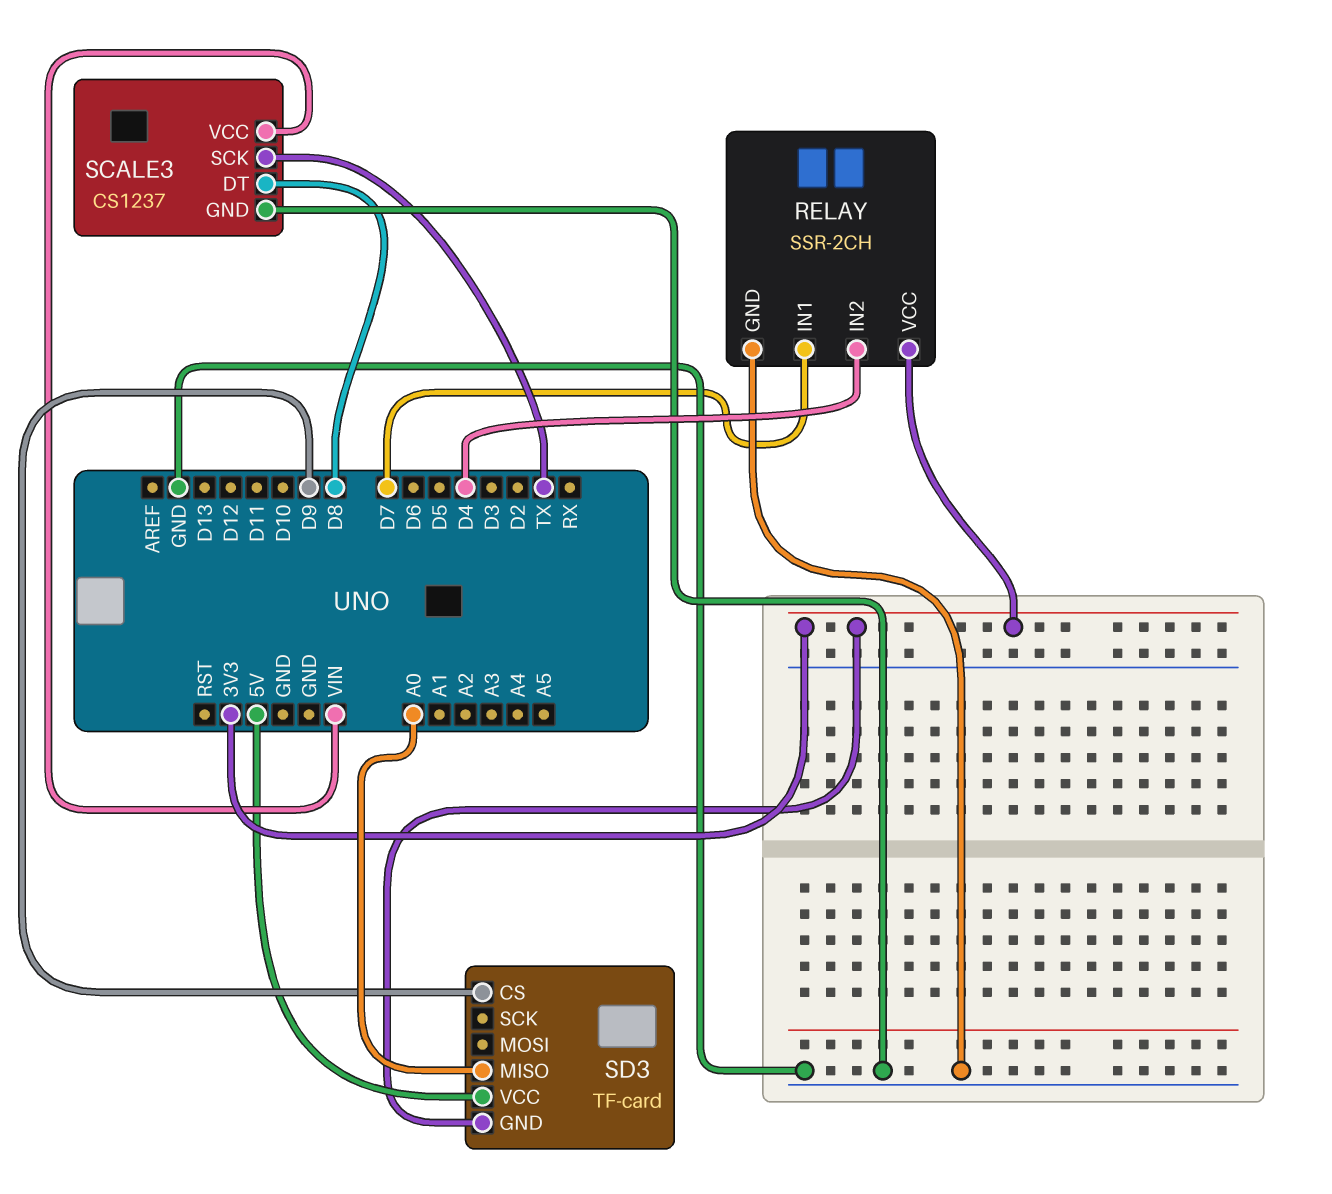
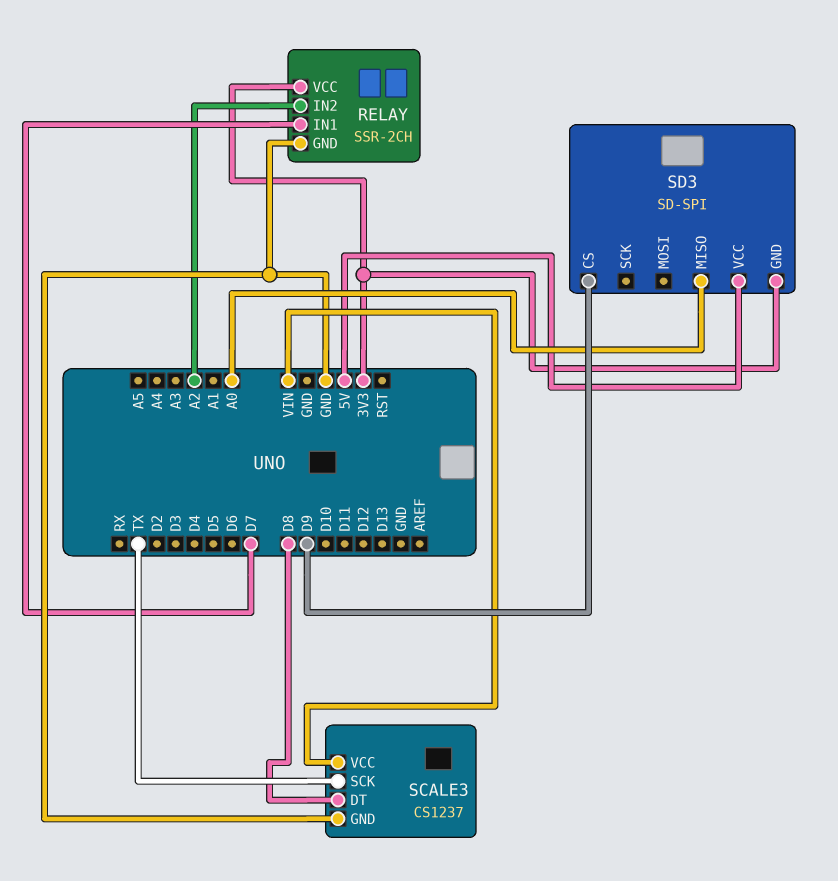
RELAY pin IN2: D4 -> A2
SD3: TF-card -> SD-SPI

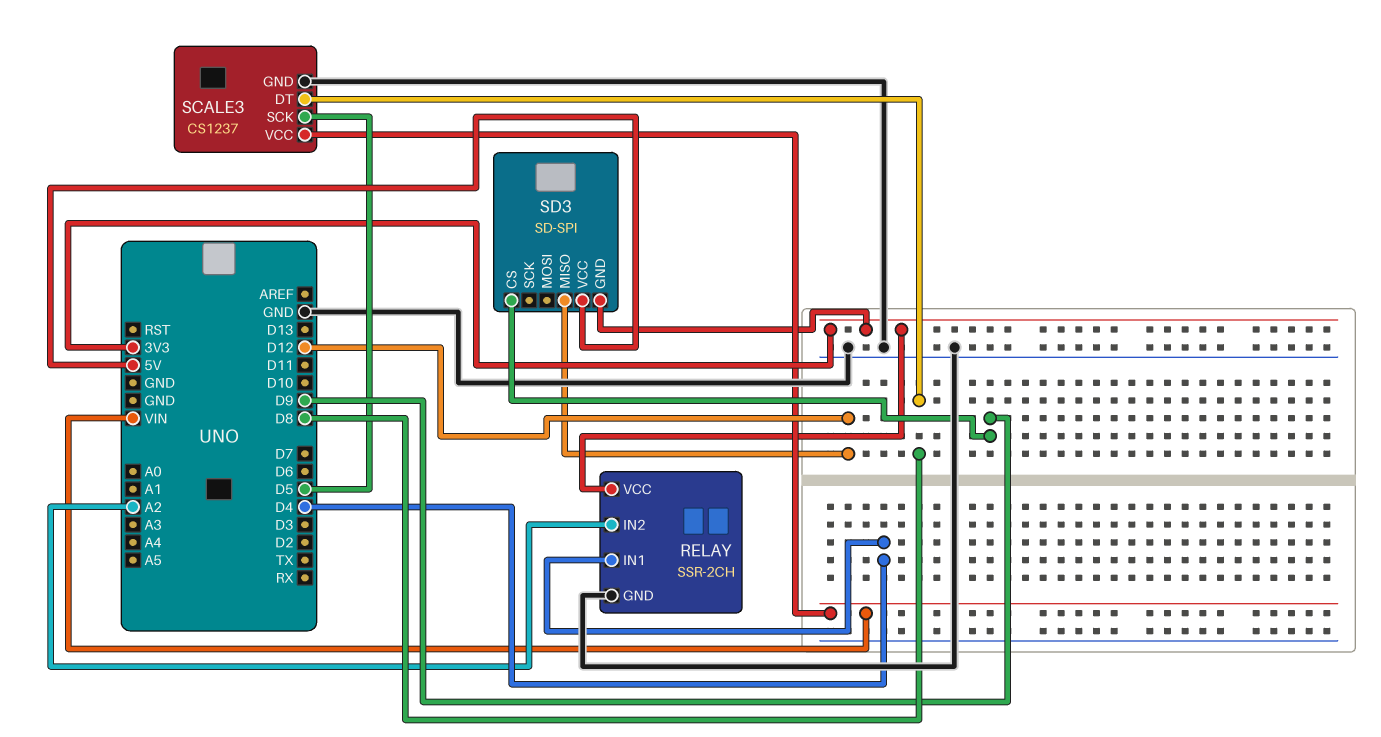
RELAY pin IN1: D7 -> D4
SCALE3 pin SCK: TX -> D5
SD3 pin MISO: A0 -> D12

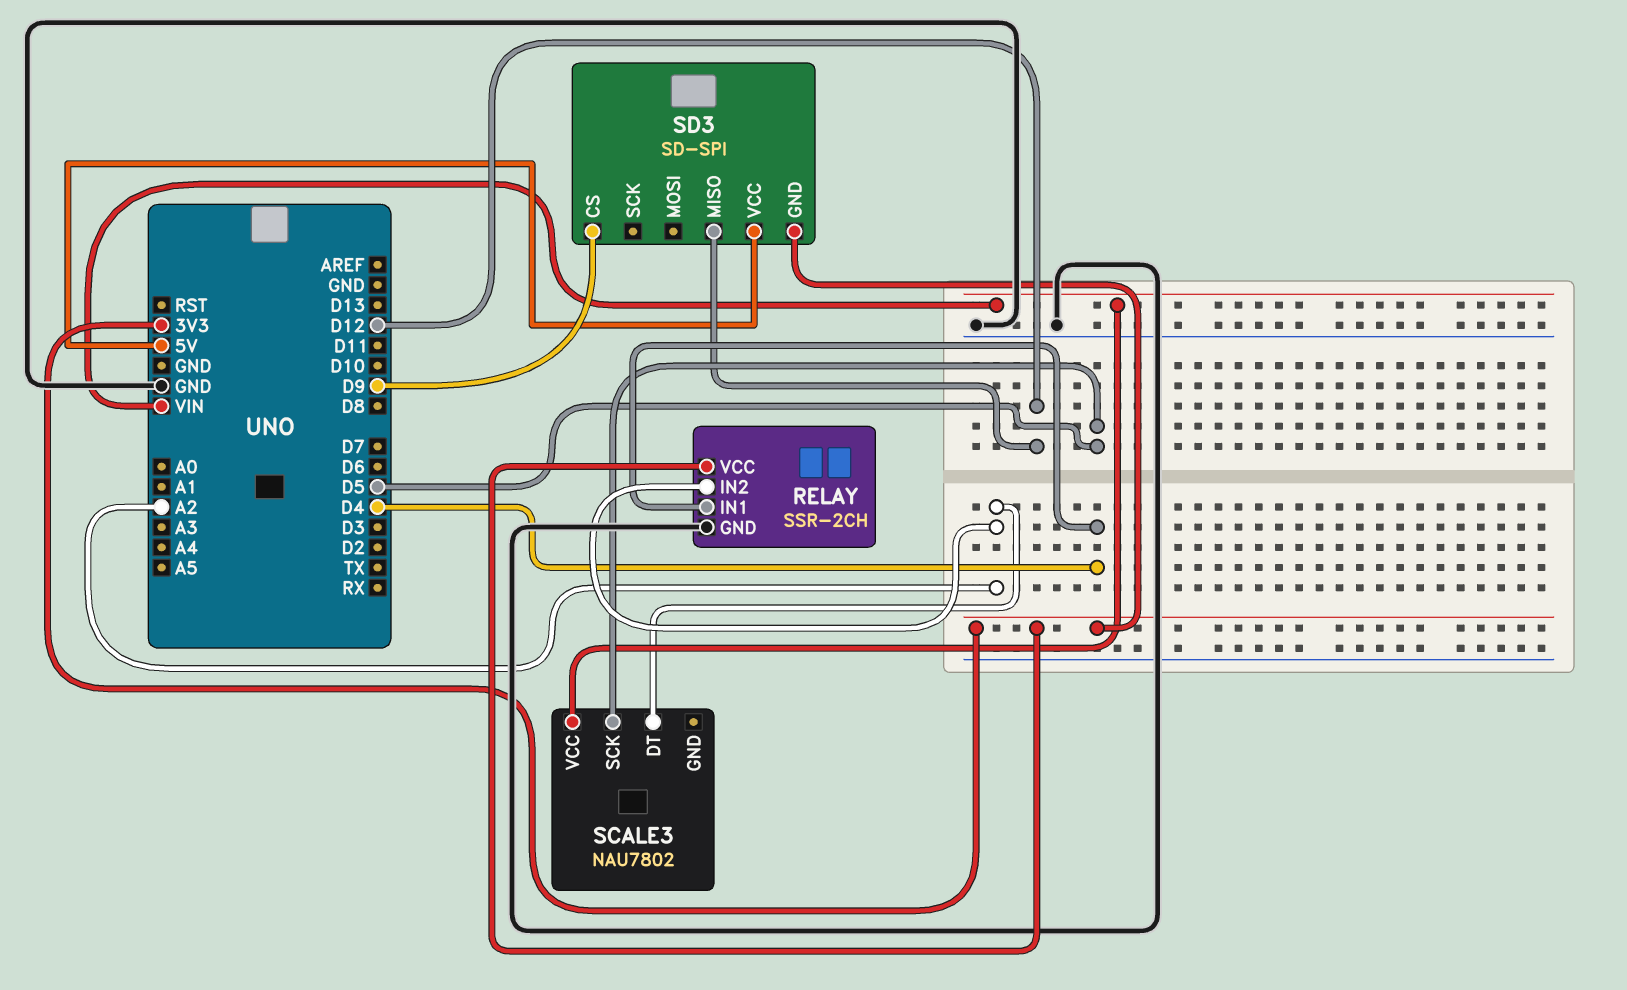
SCALE3: CS1237 -> NAU7802
SCALE3 pin DT: D8 -> A2
SCALE3 pin GND: GND -> none

